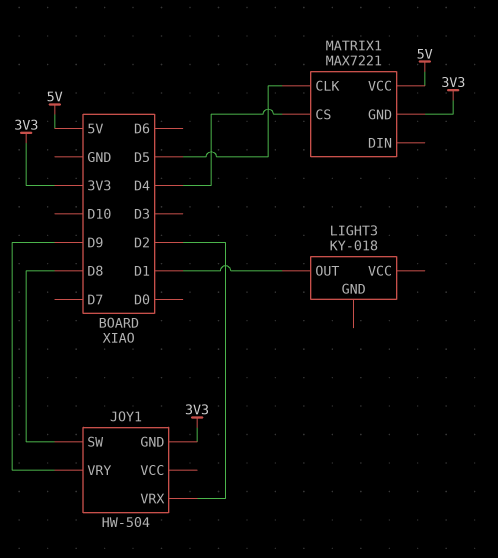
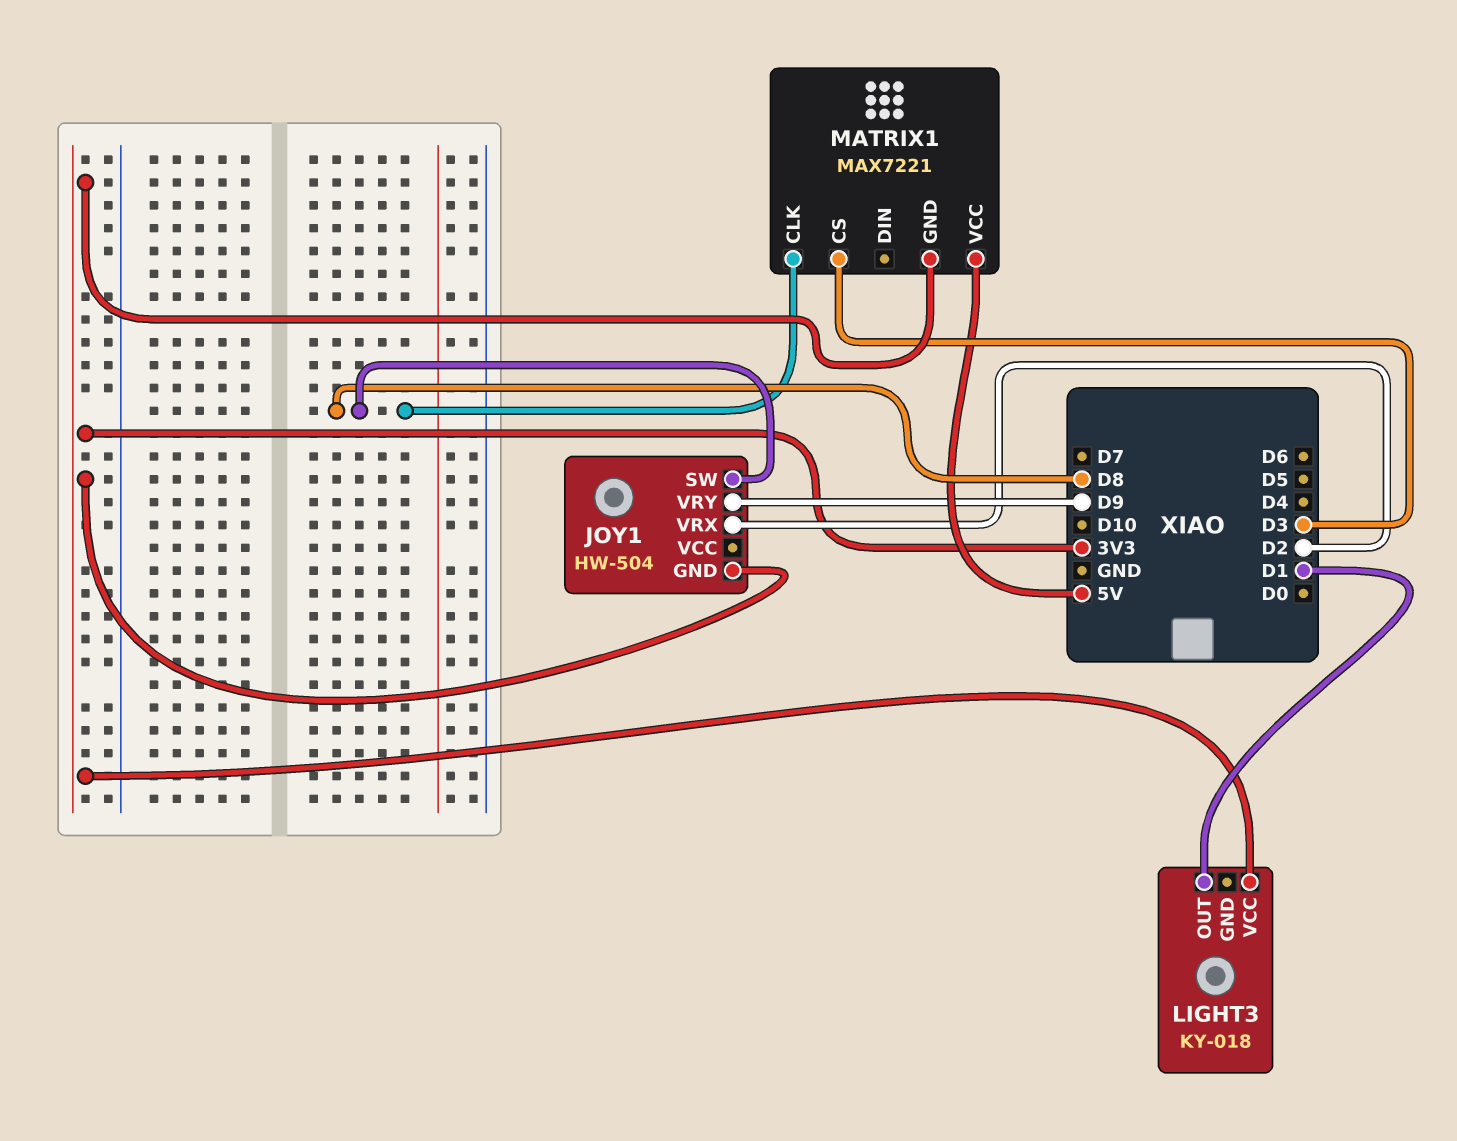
LIGHT3 pin VCC: none -> 3V3
MATRIX1 pin CLK: D5 -> D8
MATRIX1 pin CS: D4 -> D3

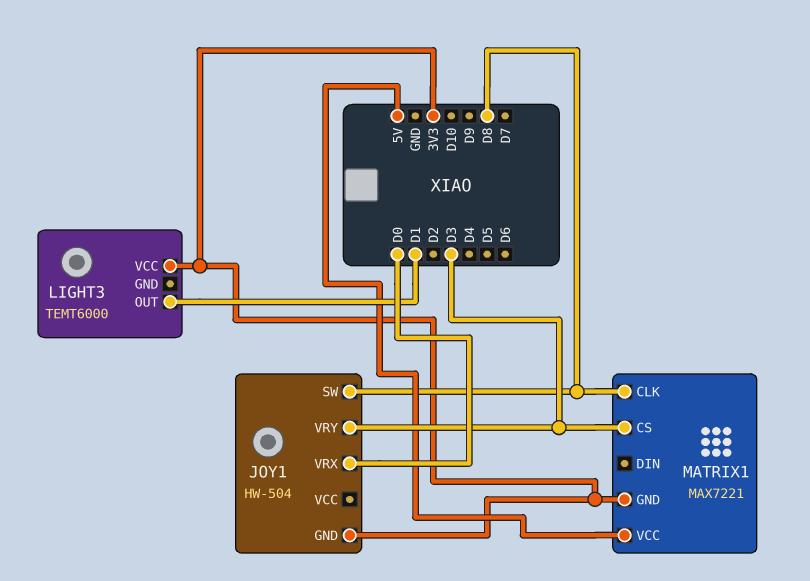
JOY1 pin VRX: D2 -> D0
JOY1 pin VRY: D9 -> D3
LIGHT3: KY-018 -> TEMT6000

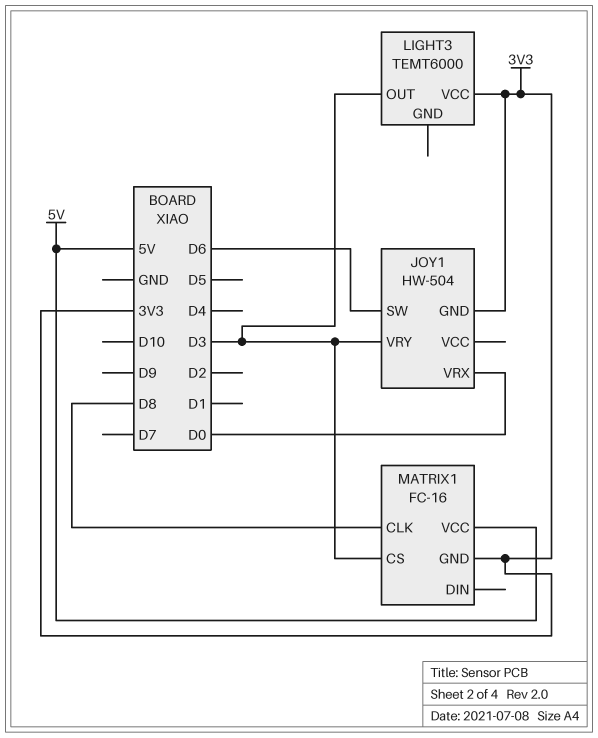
JOY1 pin SW: D8 -> D6
LIGHT3 pin OUT: D1 -> D3
MATRIX1: MAX7221 -> FC-16

